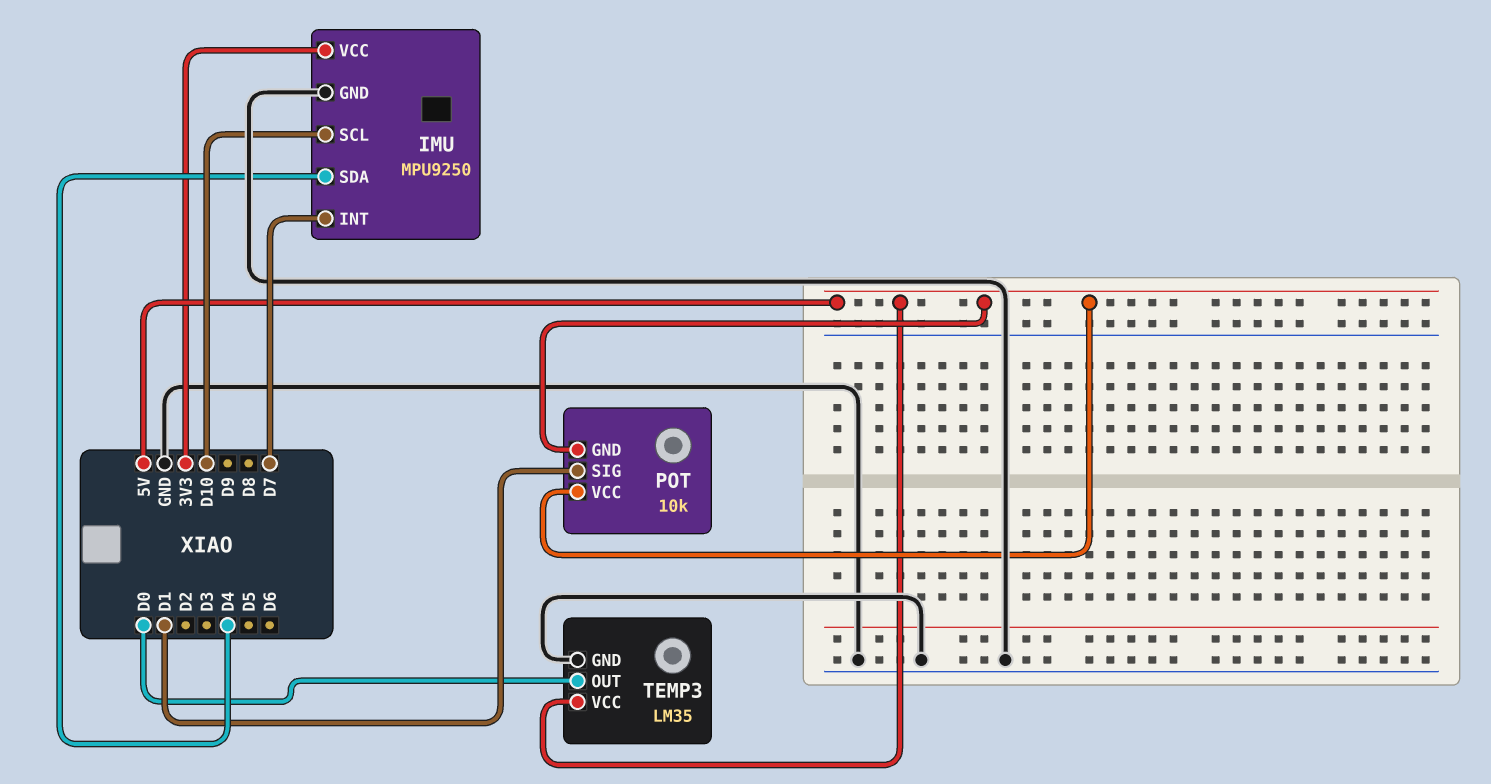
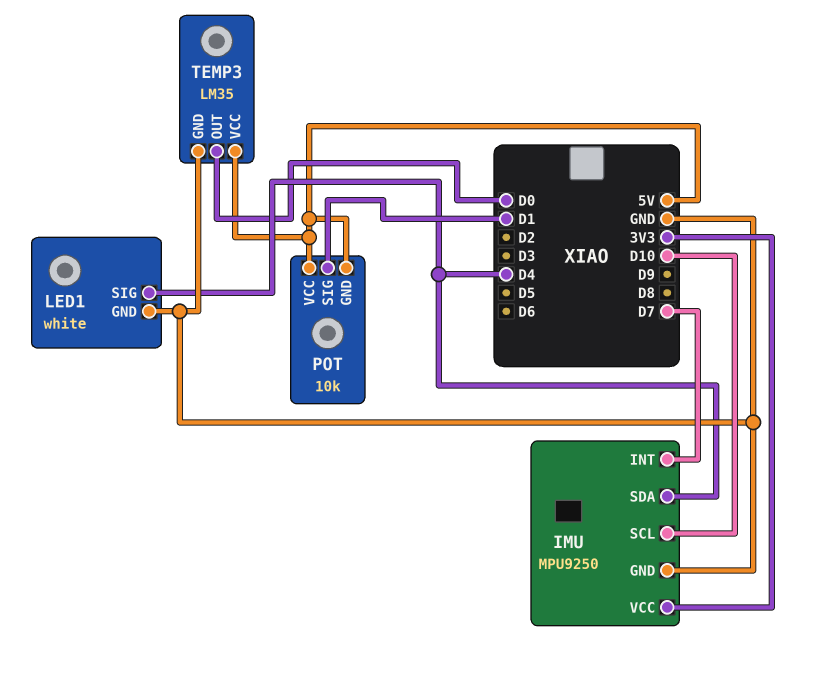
LED1: none -> white
LED1 pin GND: none -> GND
LED1 pin SIG: none -> D4

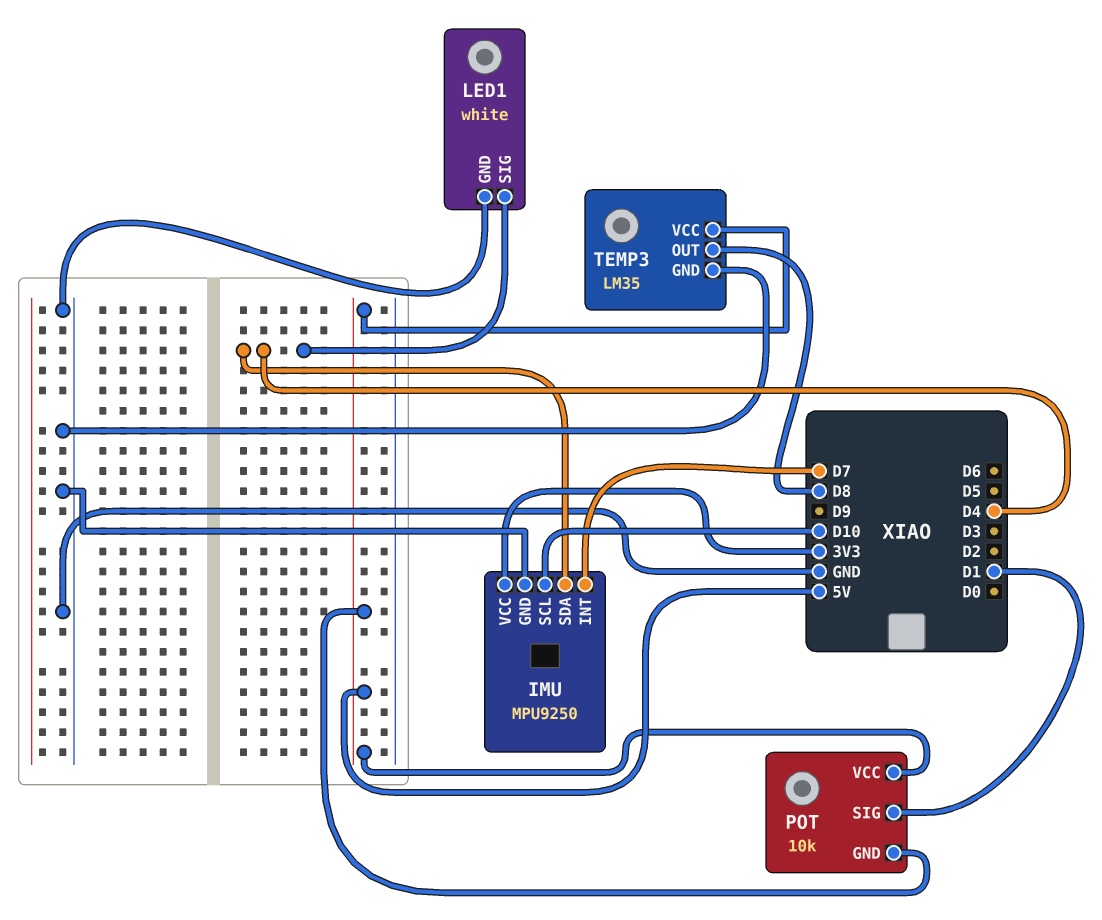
TEMP3 pin OUT: D0 -> D8

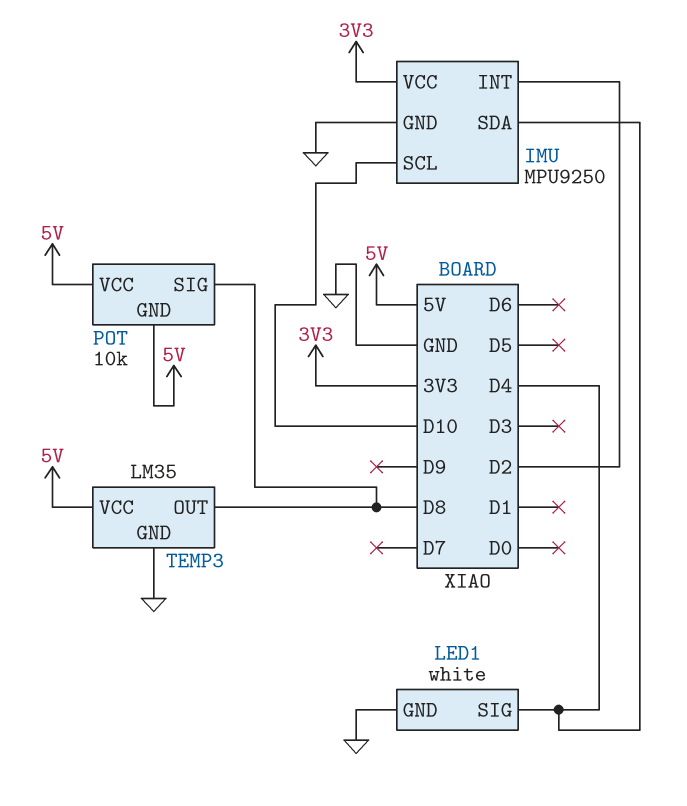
IMU pin INT: D7 -> D2
POT pin SIG: D1 -> D8

